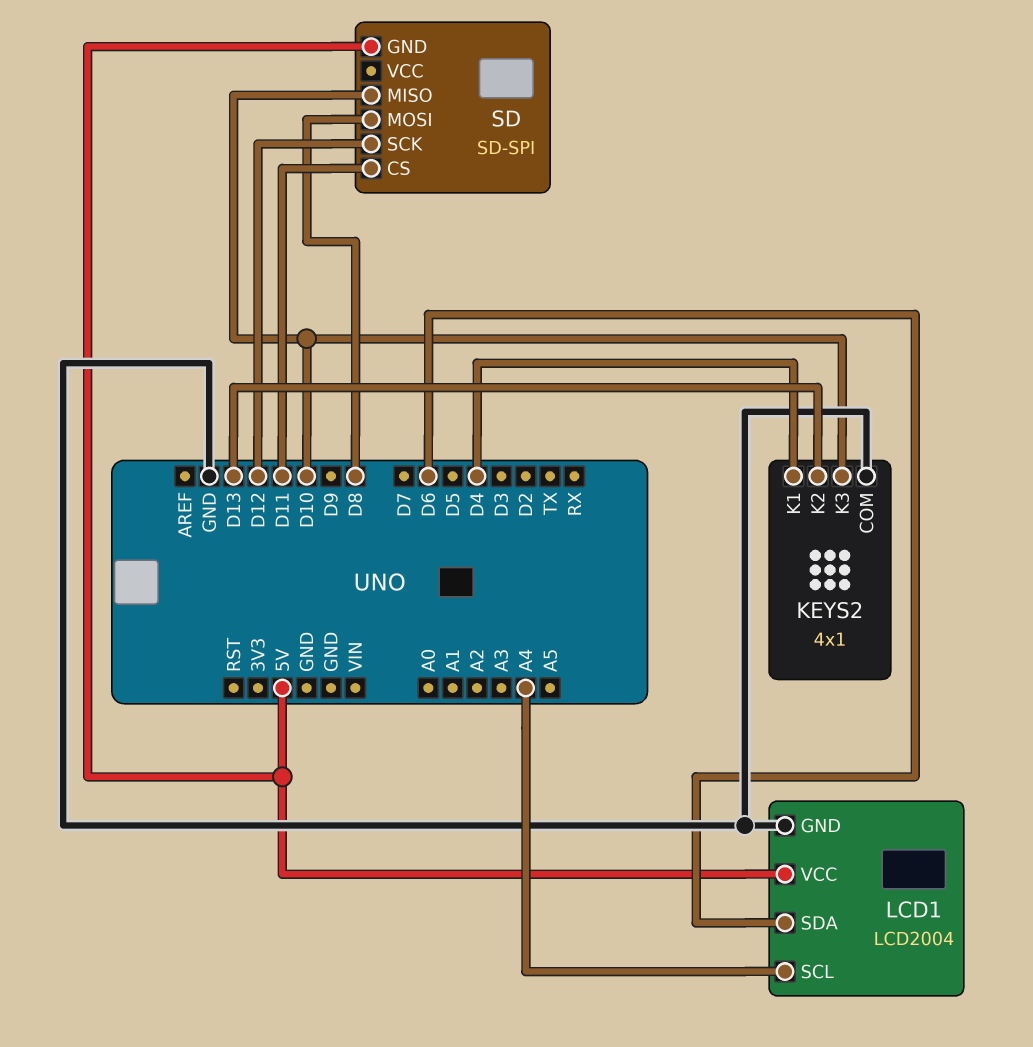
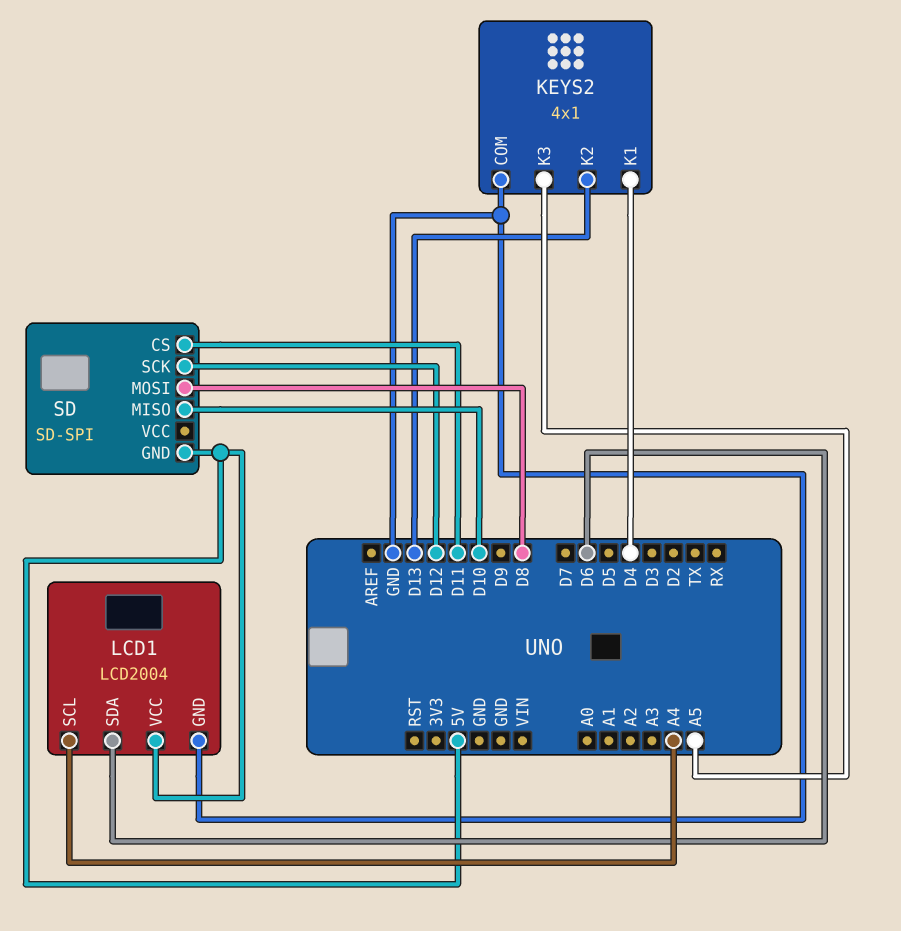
KEYS2 pin K3: D10 -> A5

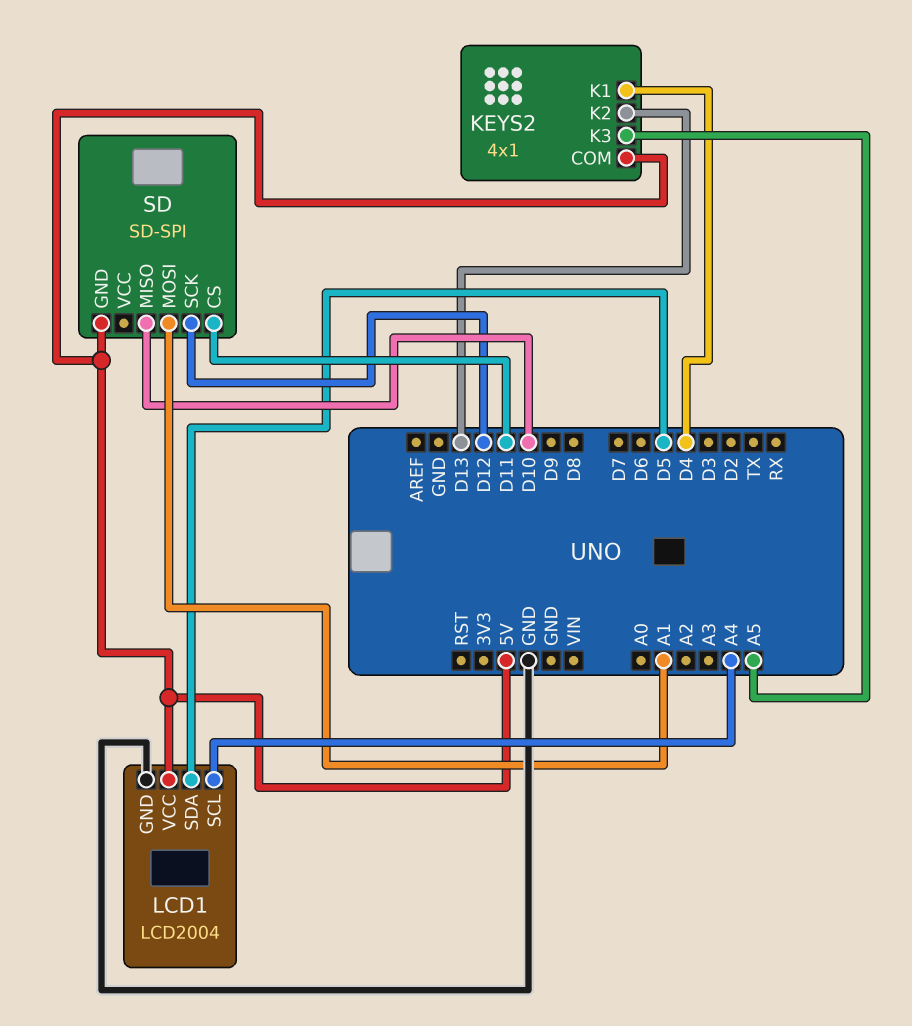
KEYS2 pin COM: GND -> 5V
LCD1 pin SDA: D6 -> D5
SD pin MOSI: D8 -> A1

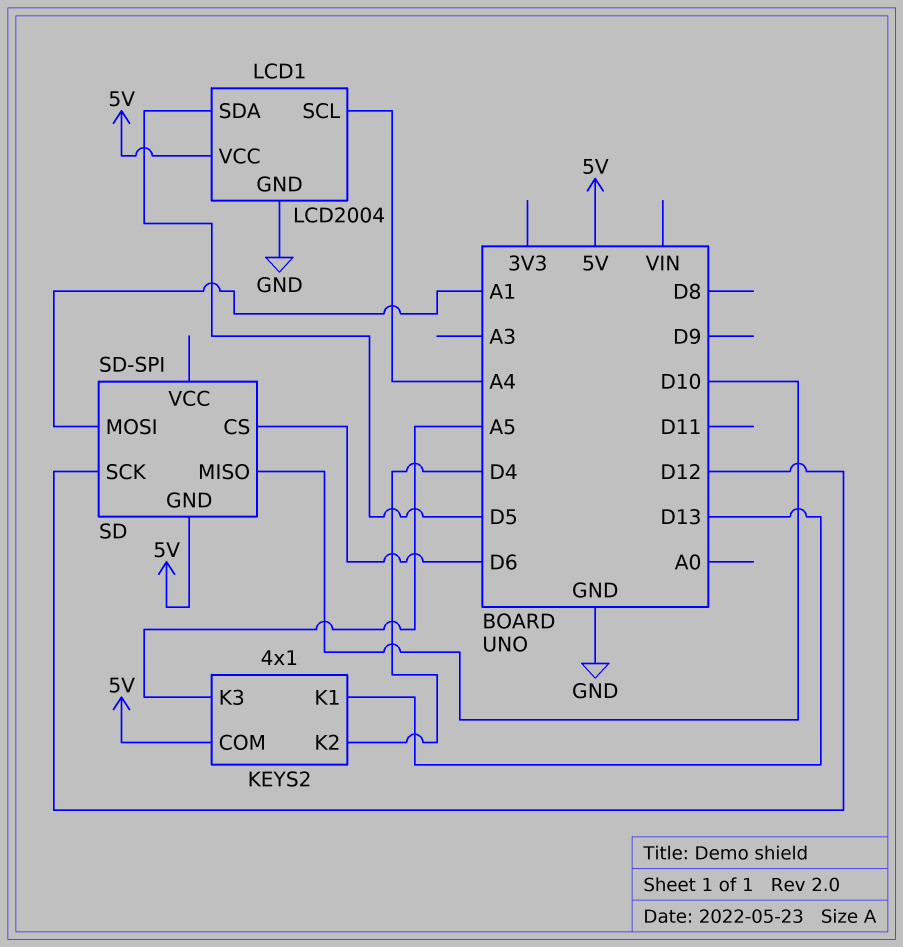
KEYS2 pin K1: D4 -> D13
KEYS2 pin K2: D13 -> D4
SD pin CS: D11 -> D6

